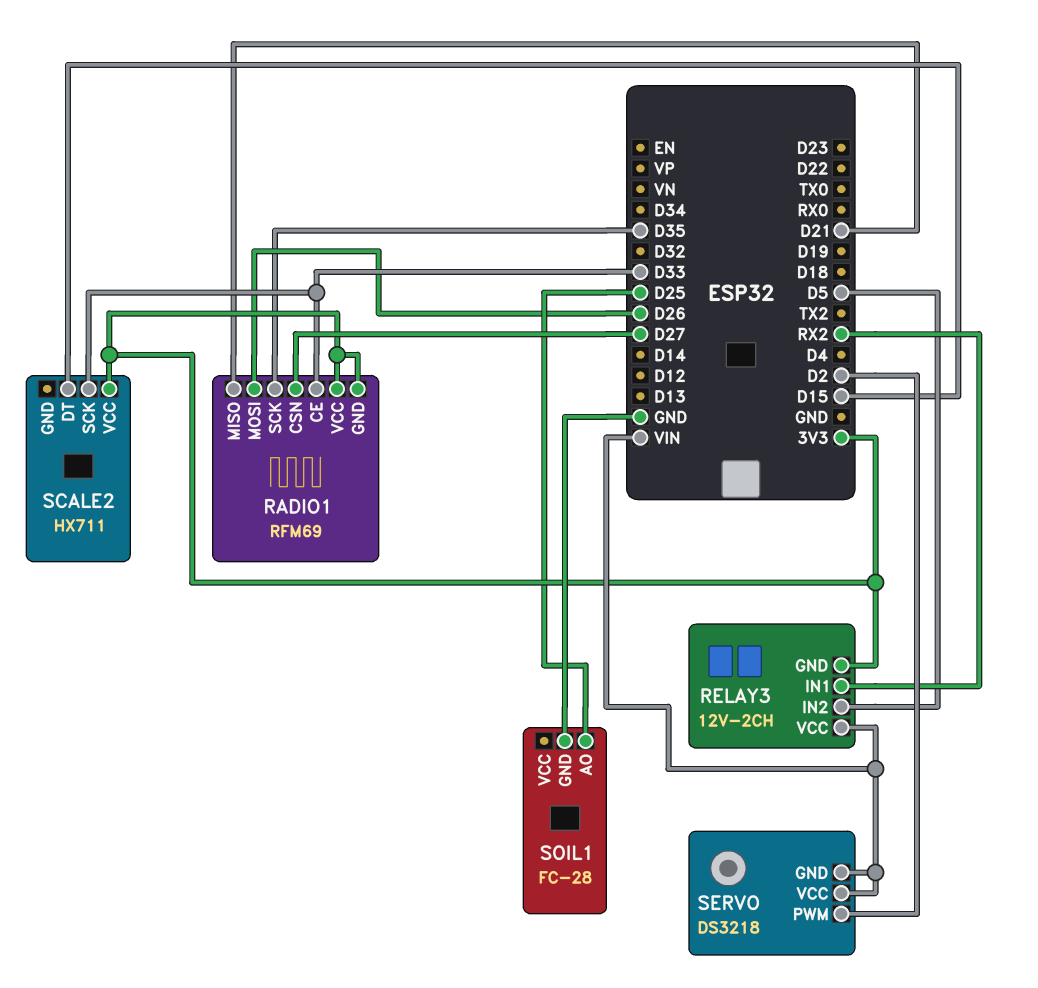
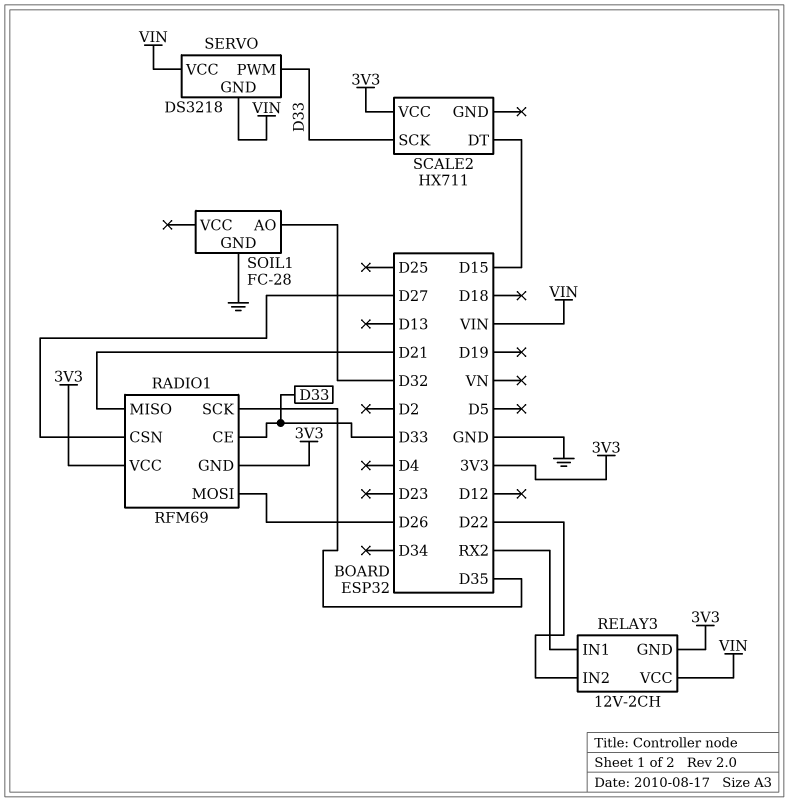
RELAY3 pin IN2: D5 -> D22
SERVO pin PWM: D2 -> D33
SOIL1 pin AO: D25 -> D32

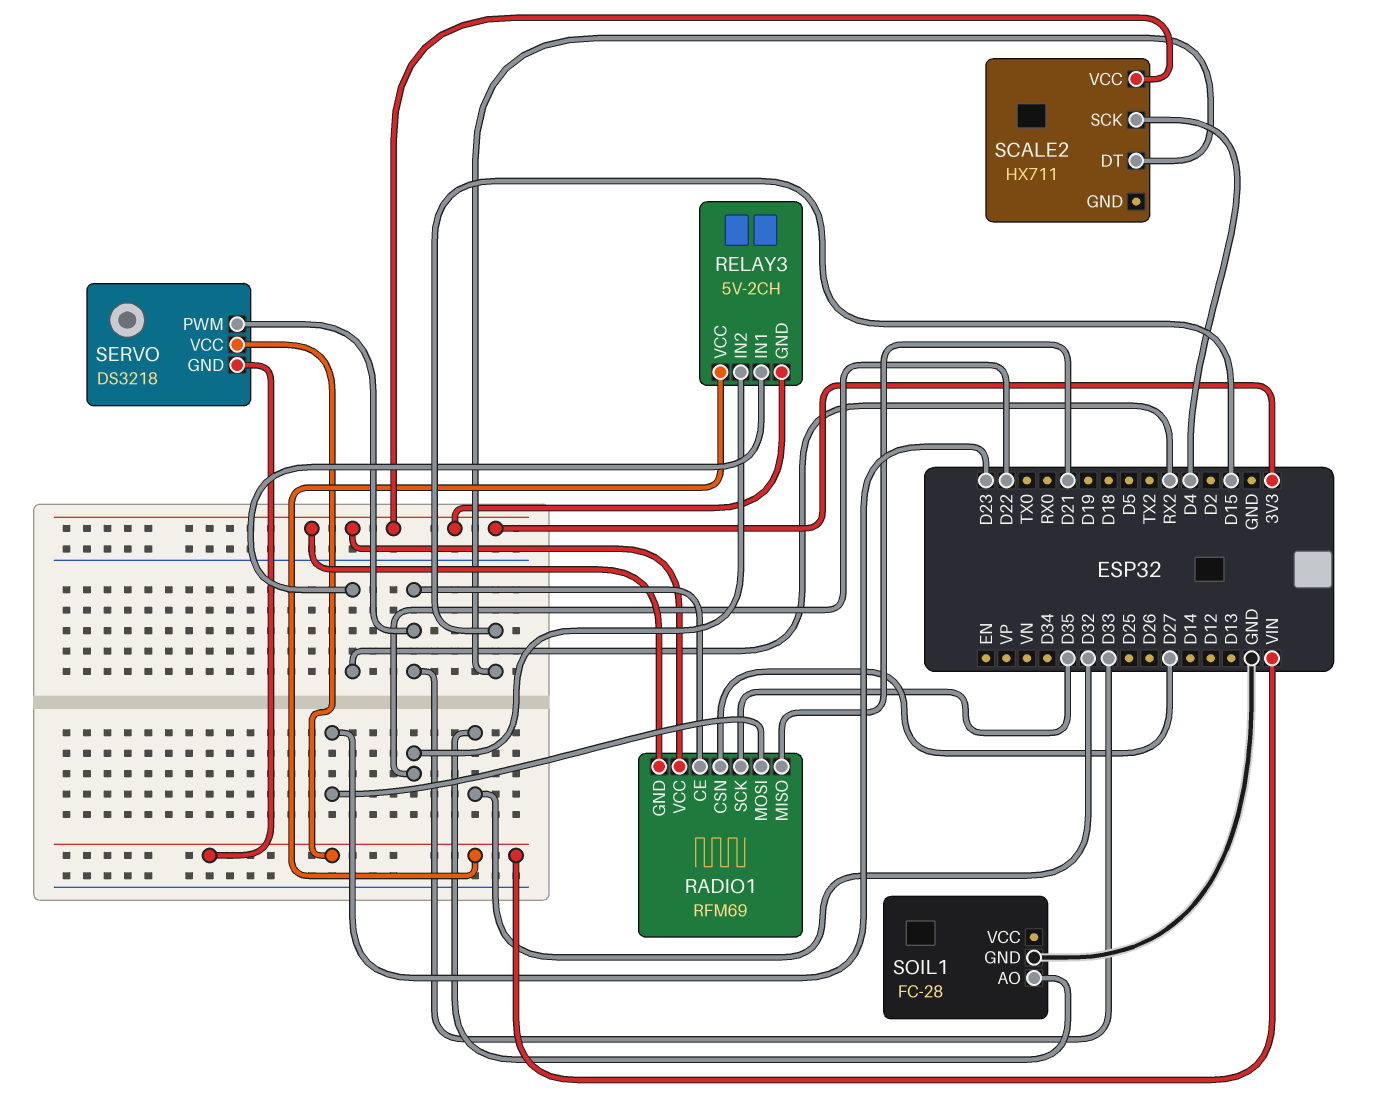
RADIO1 pin MOSI: D26 -> D23
RELAY3: 12V-2CH -> 5V-2CH
SCALE2 pin SCK: D33 -> D4

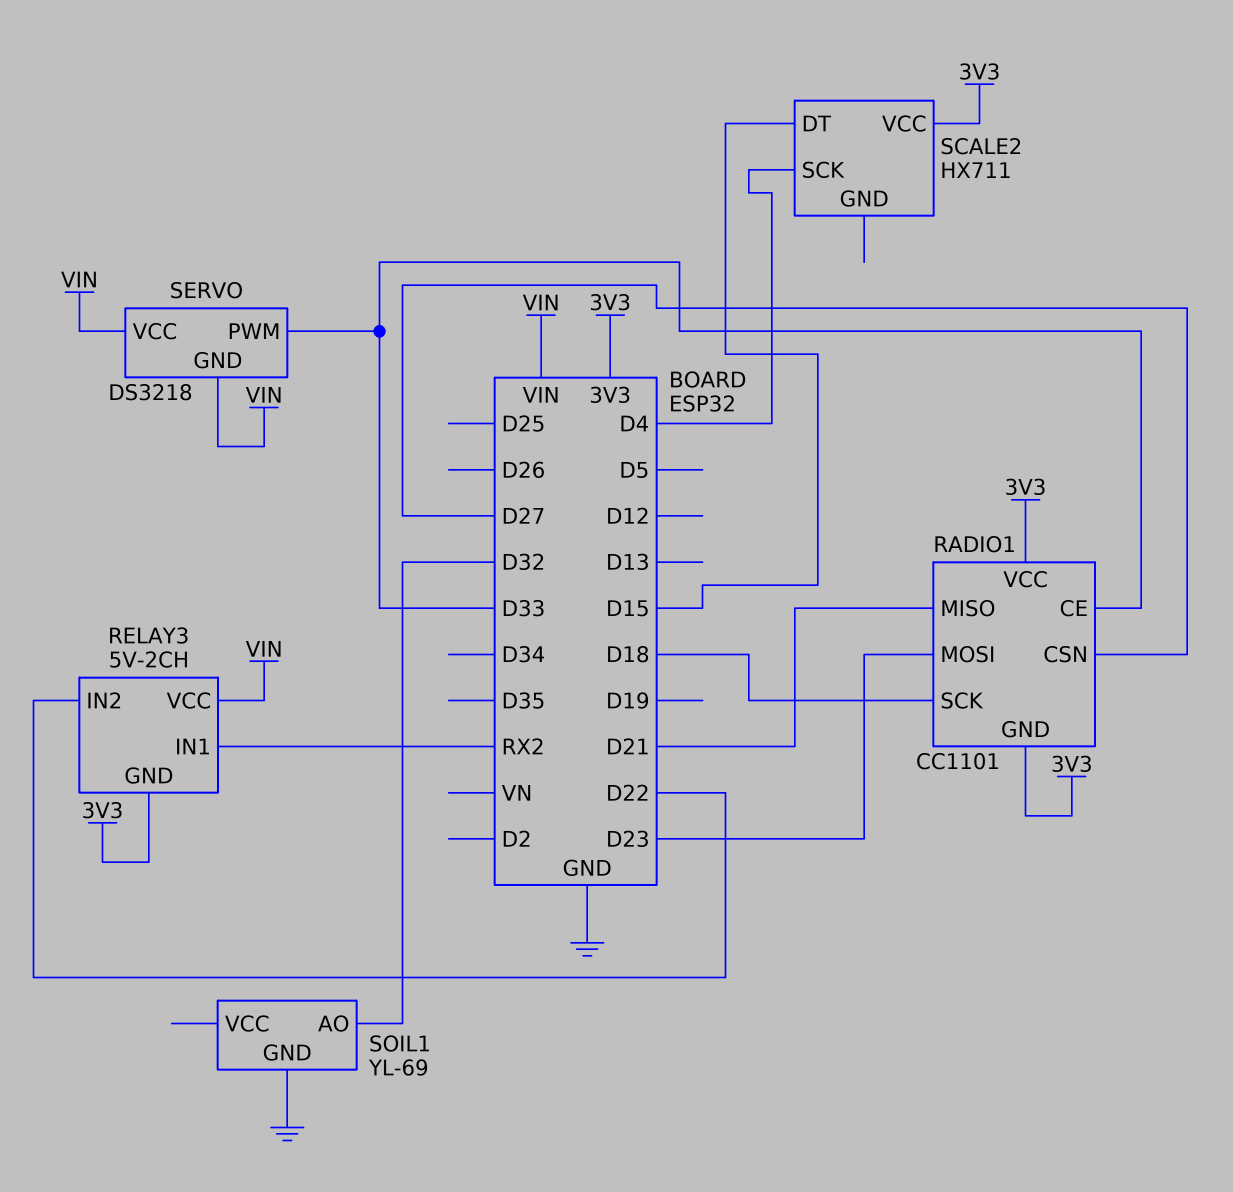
RADIO1: RFM69 -> CC1101
RADIO1 pin SCK: D35 -> D18
SOIL1: FC-28 -> YL-69

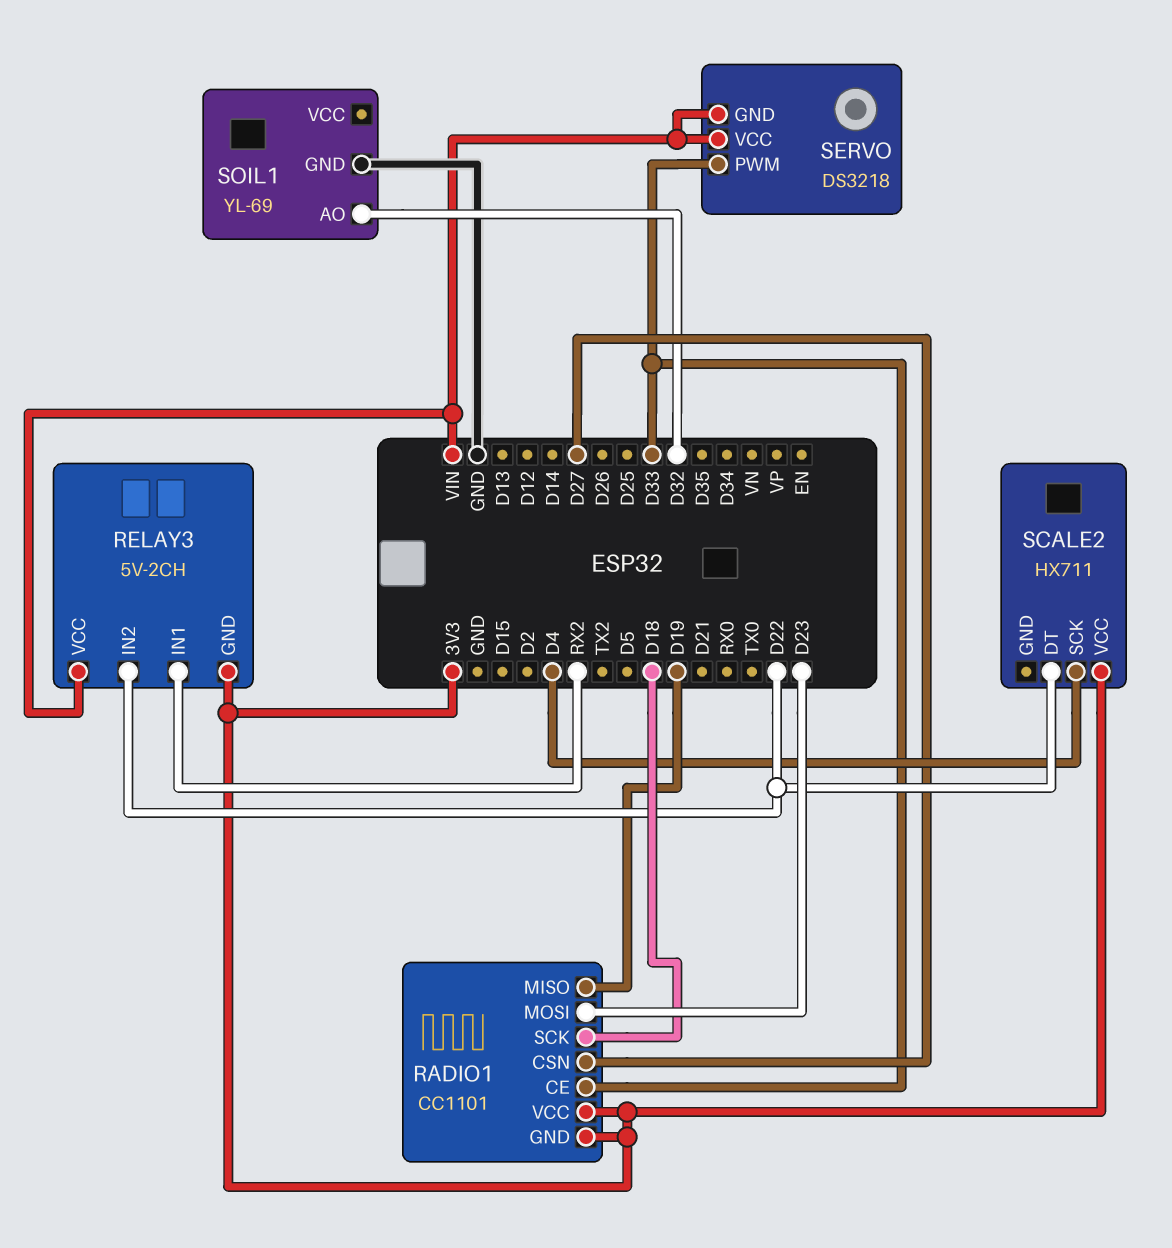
RADIO1 pin MISO: D21 -> D19
SCALE2 pin DT: D15 -> D22

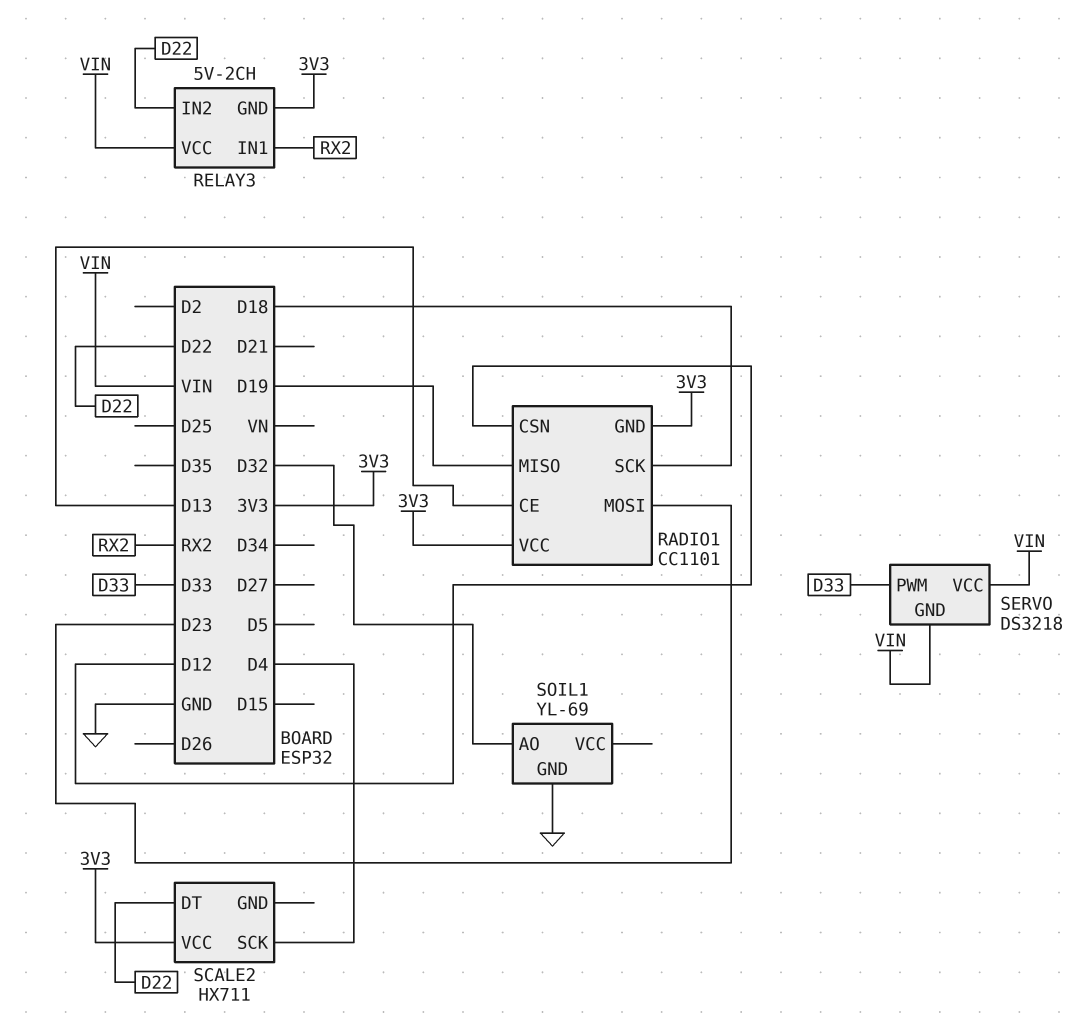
RADIO1 pin CE: D33 -> D13
RADIO1 pin CSN: D27 -> D12

